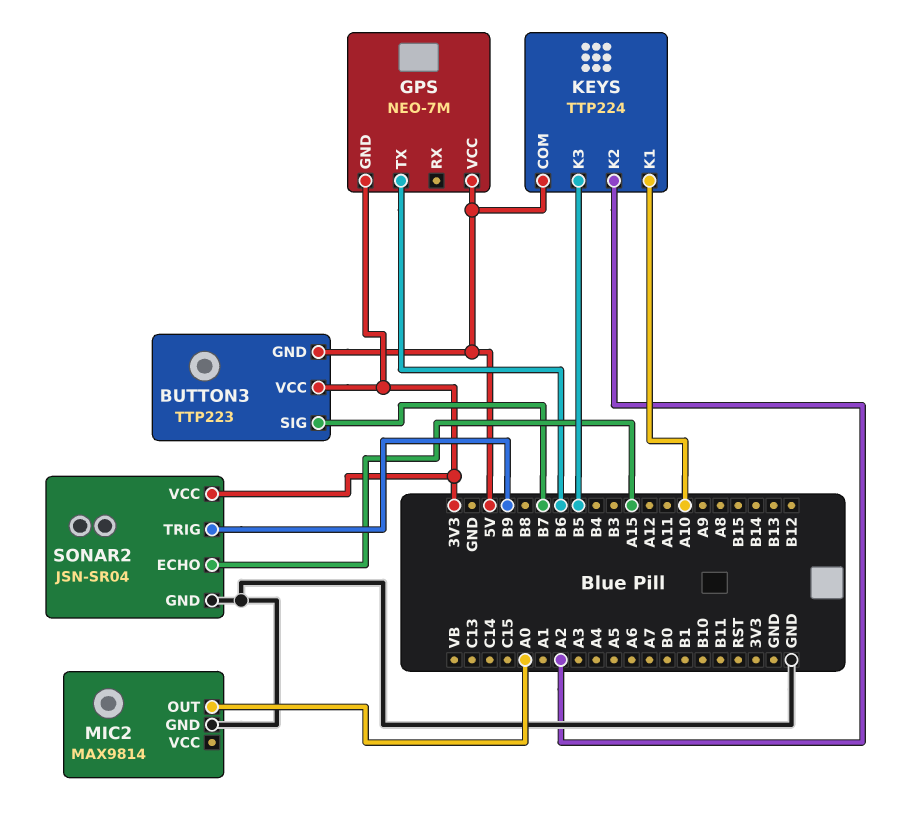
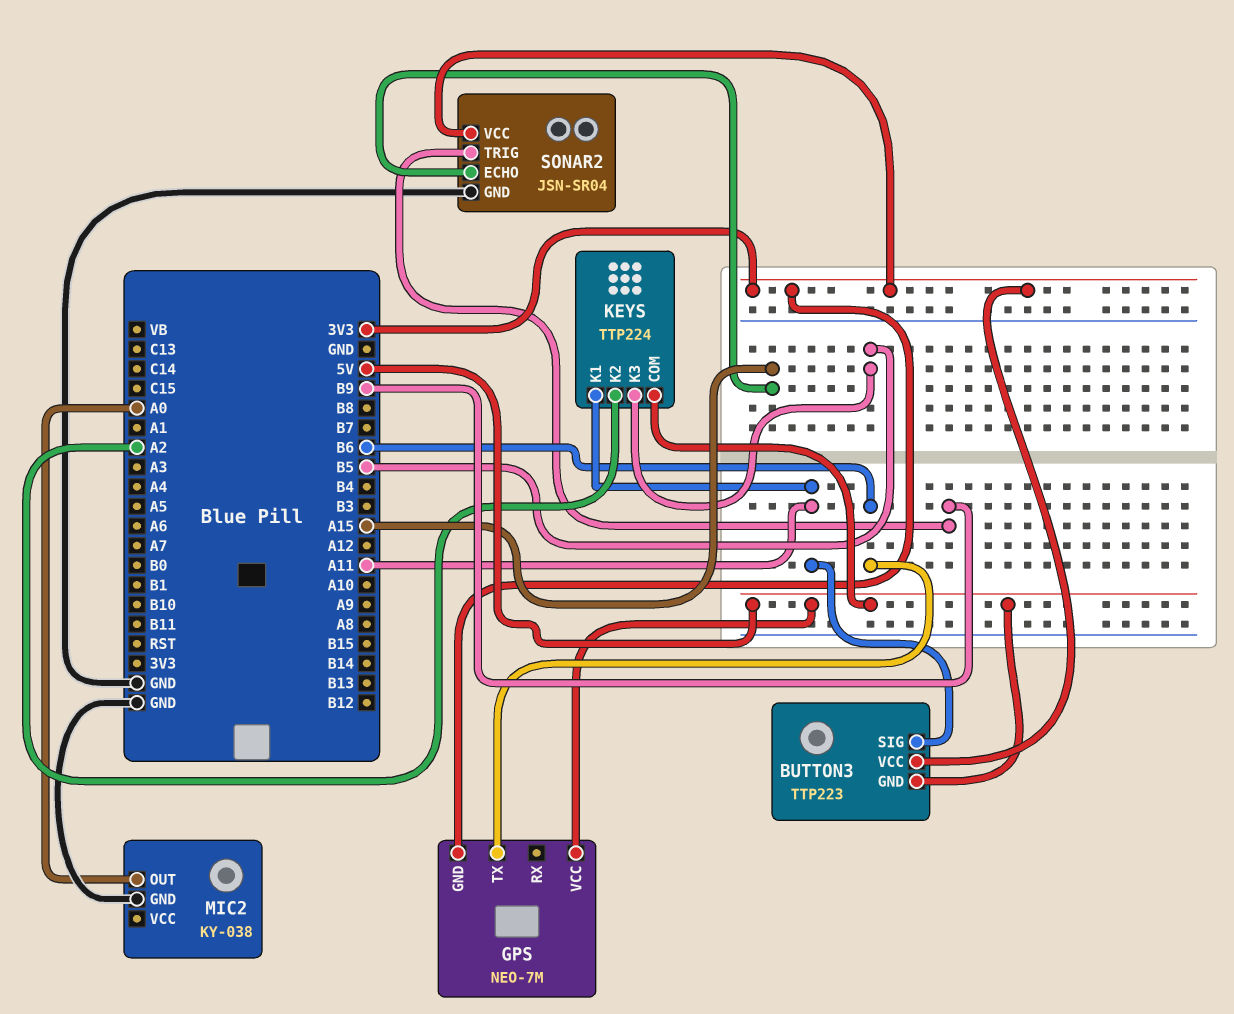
BUTTON3 pin SIG: B7 -> A11
KEYS pin K1: A10 -> A11
MIC2: MAX9814 -> KY-038

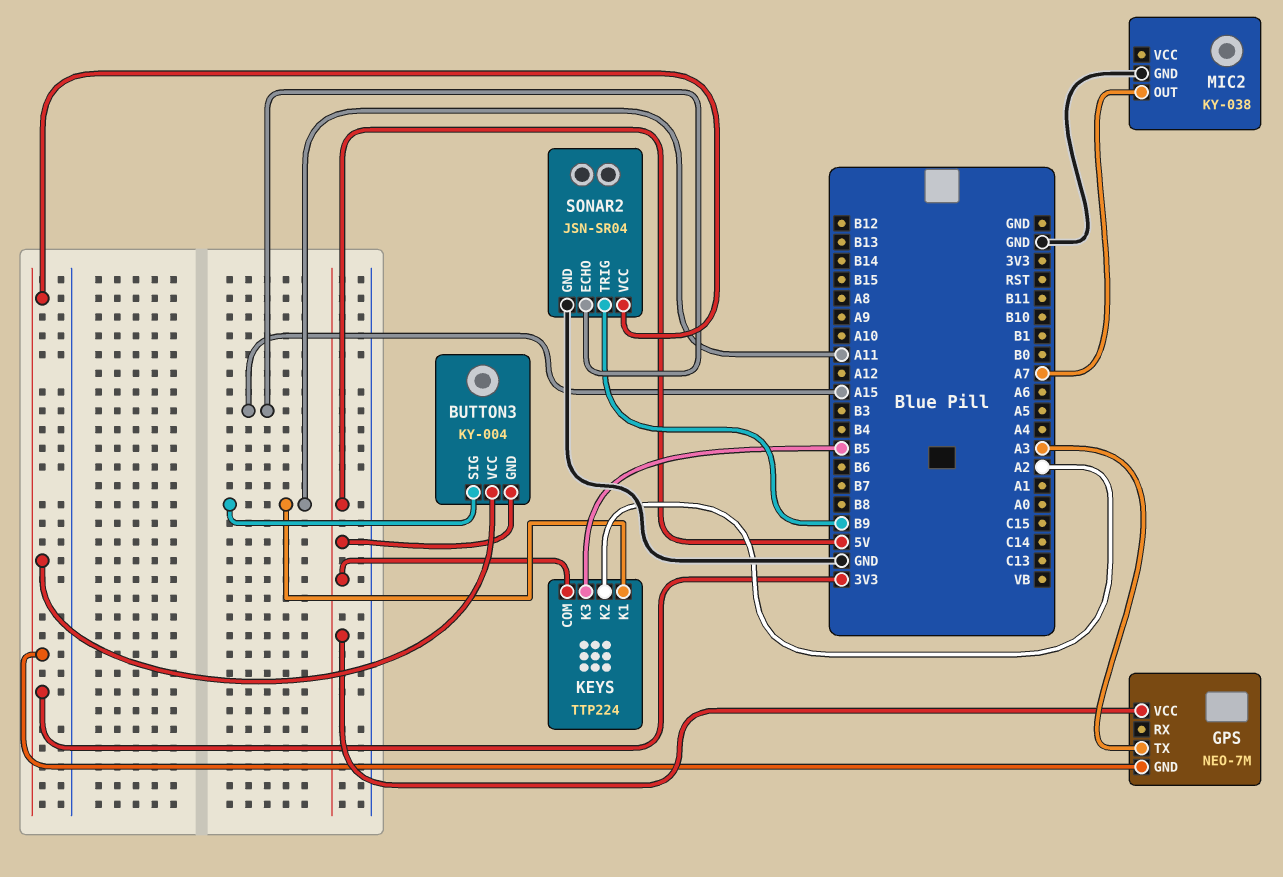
BUTTON3: TTP223 -> KY-004
GPS pin TX: B6 -> A3
MIC2 pin OUT: A0 -> A7

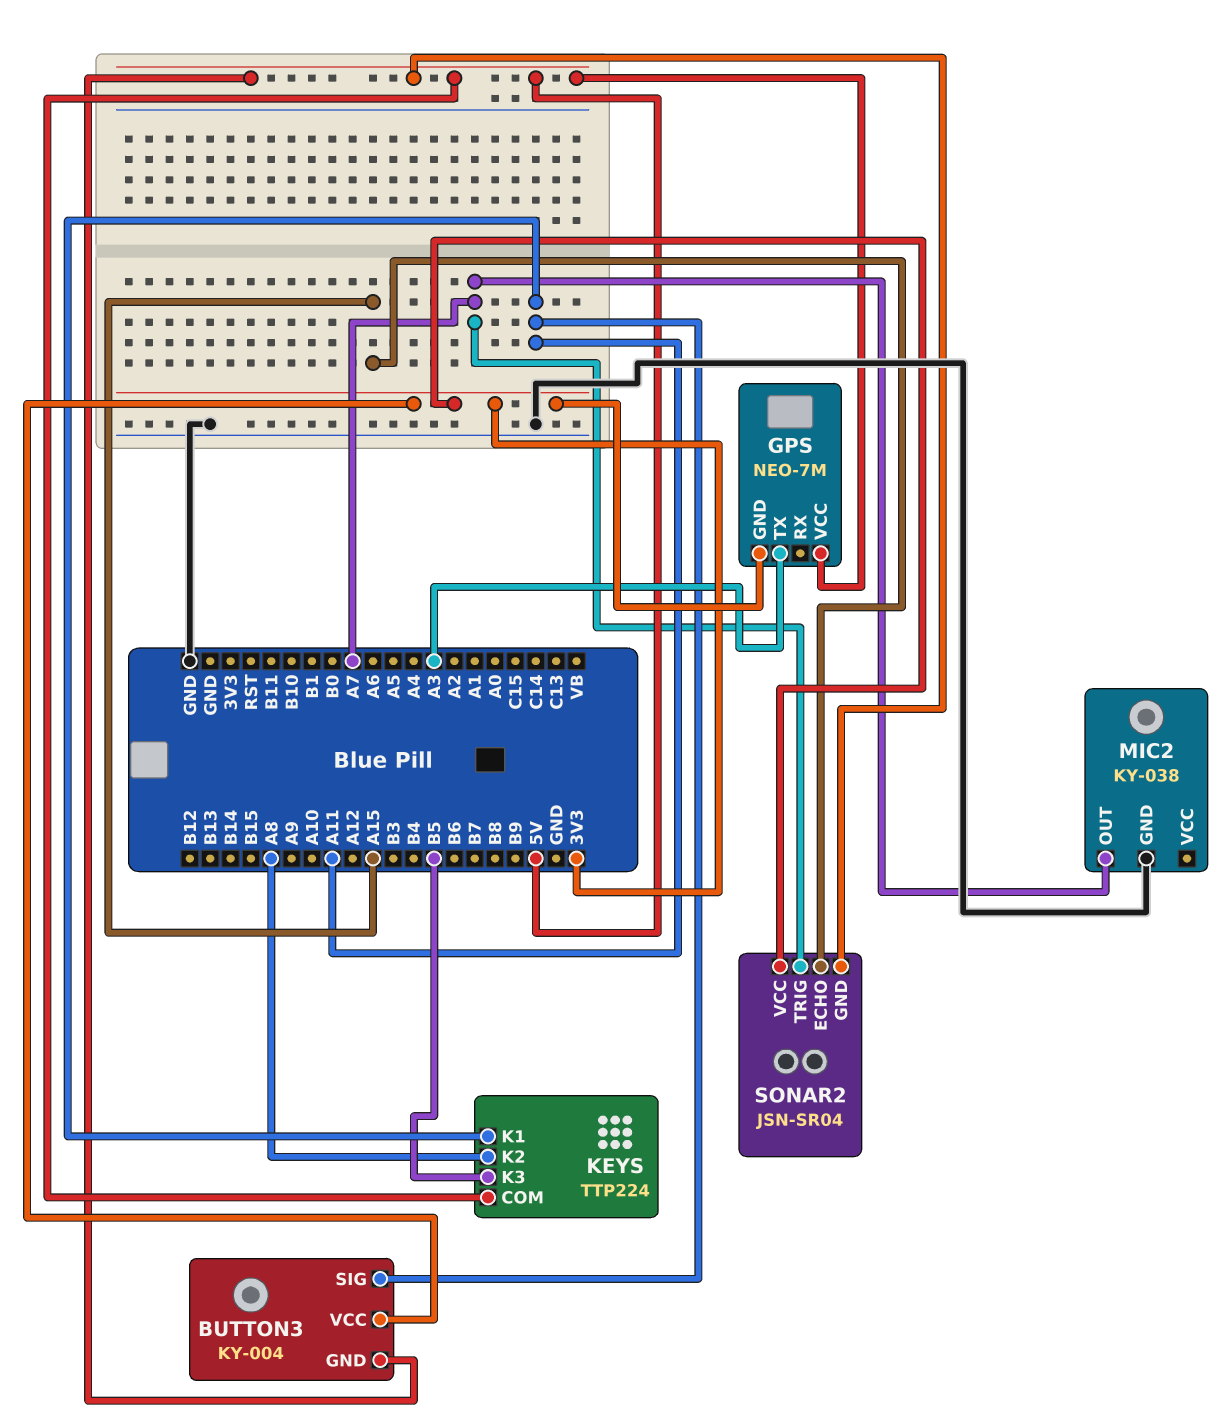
KEYS pin K2: A2 -> A8
SONAR2 pin GND: GND -> 5V
SONAR2 pin TRIG: B9 -> A7

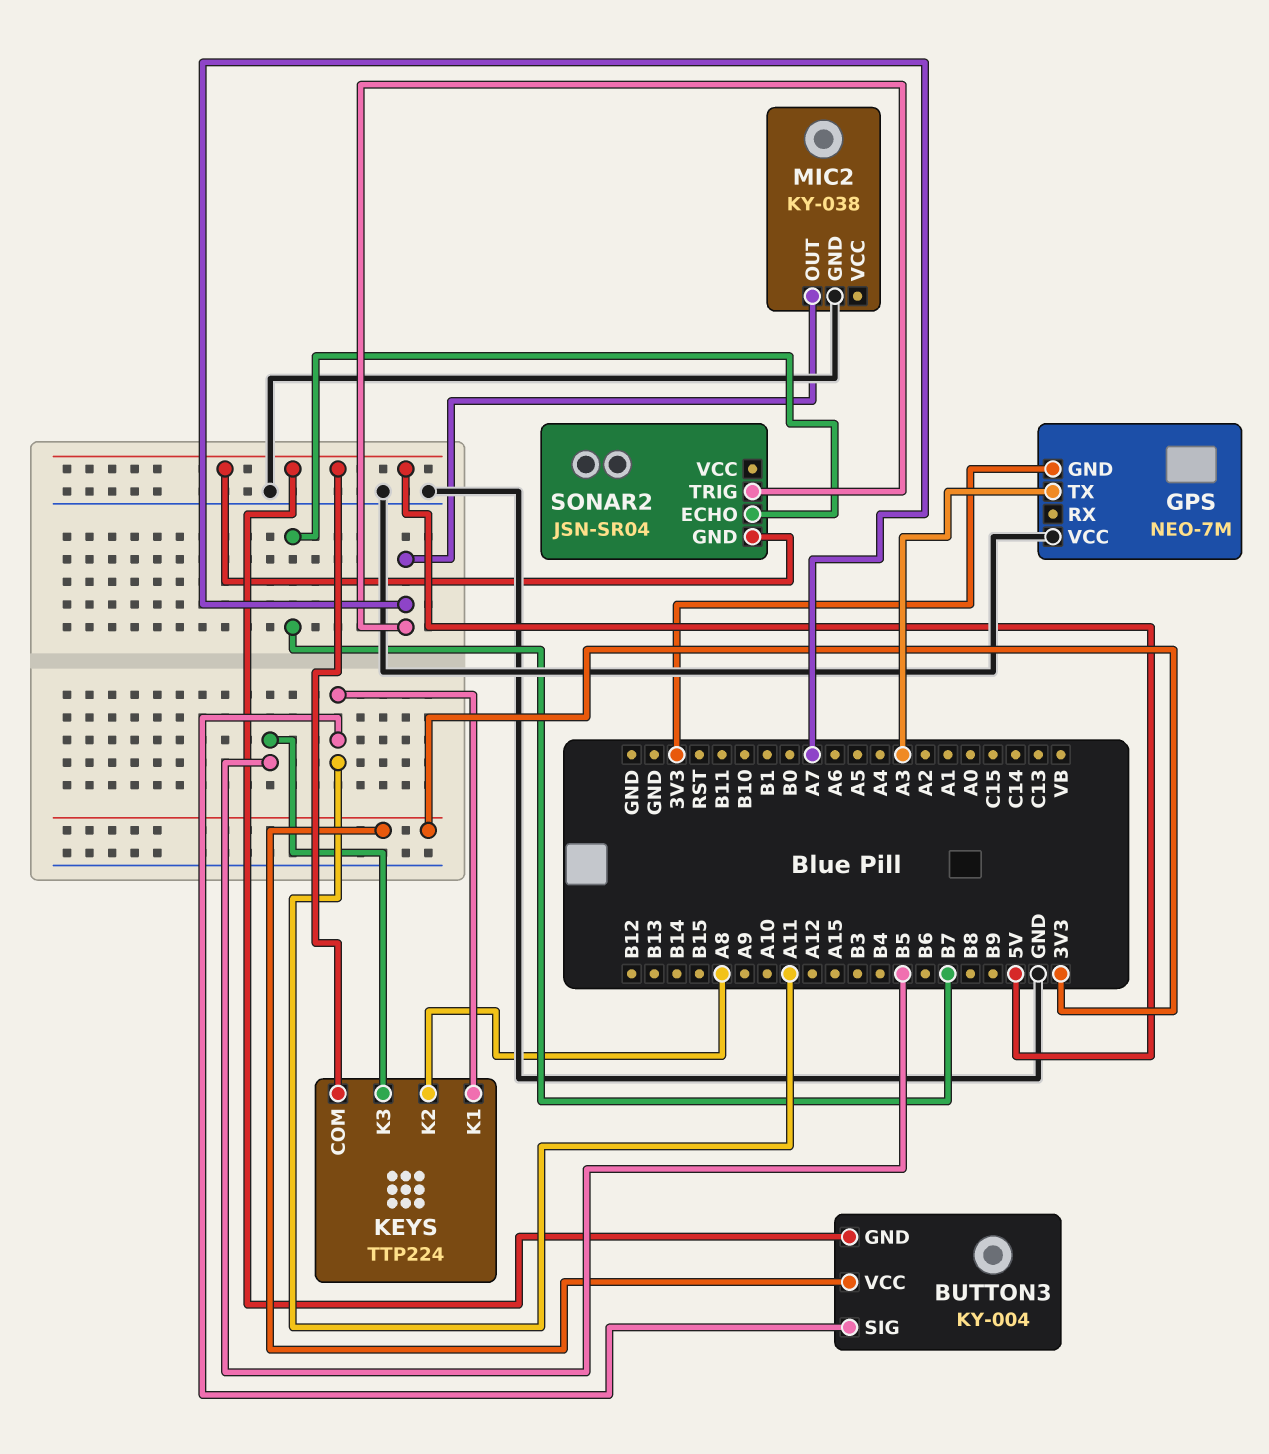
GPS pin VCC: 5V -> GND
SONAR2 pin ECHO: A15 -> B7
SONAR2 pin VCC: 3V3 -> none

